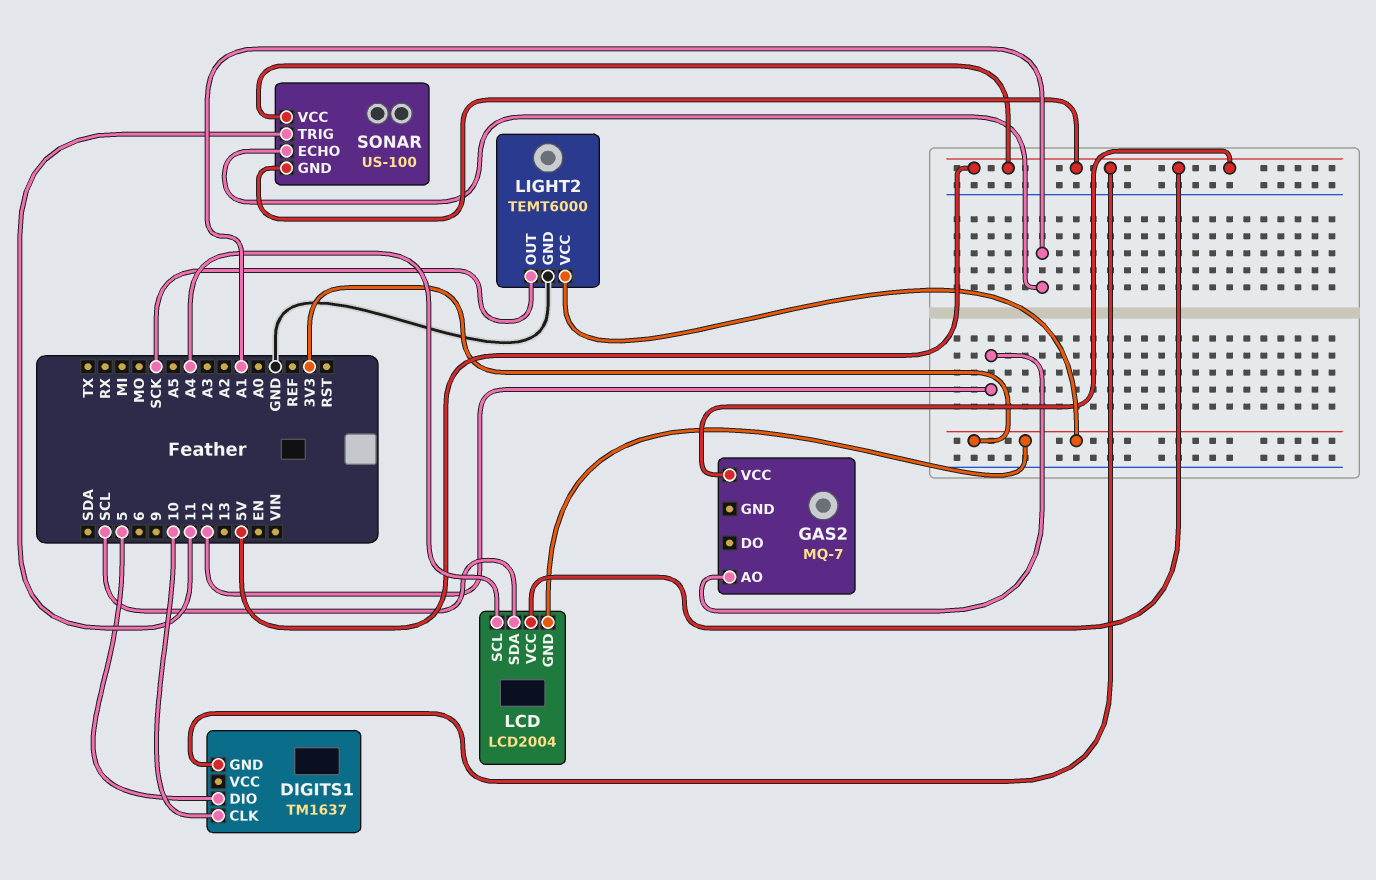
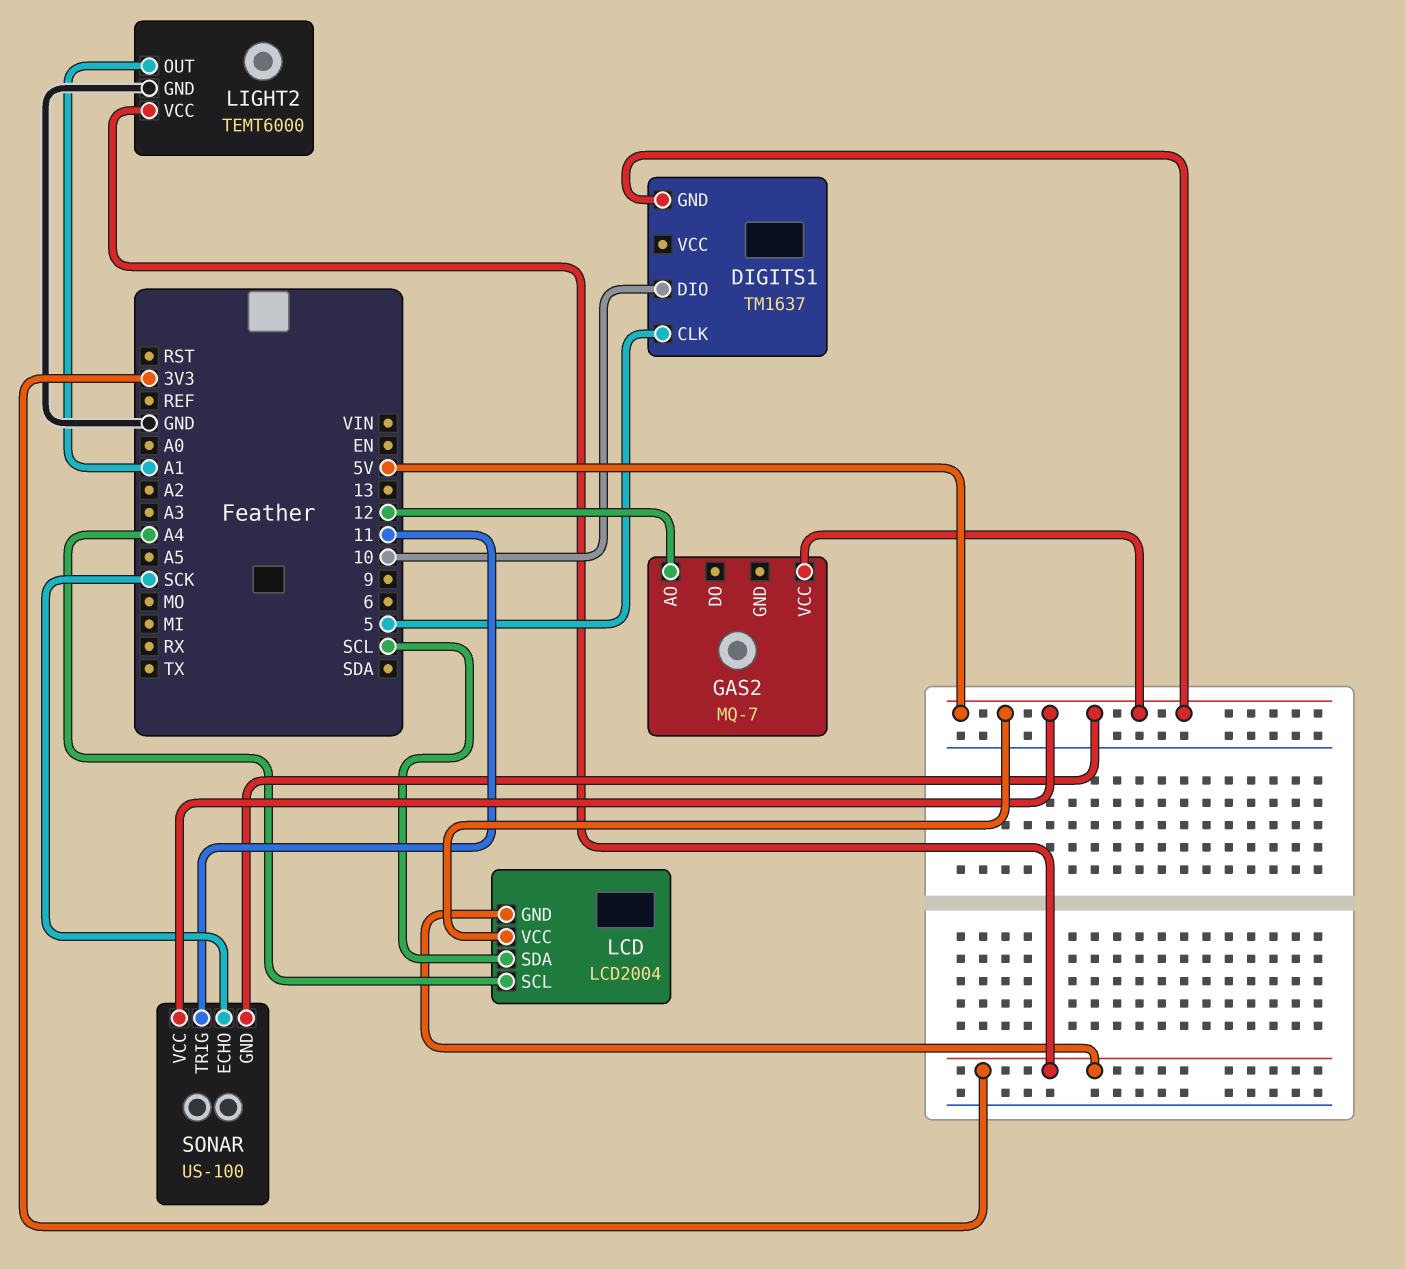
DIGITS1 pin CLK: 10 -> 5
DIGITS1 pin DIO: 5 -> 10
LIGHT2 pin OUT: SCK -> A1
SONAR pin ECHO: A1 -> SCK

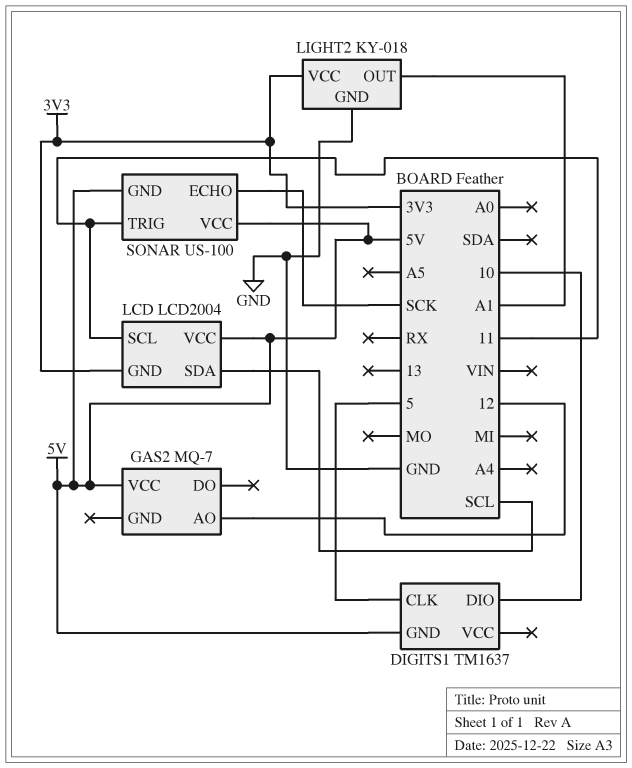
LCD pin SCL: A4 -> 11
LIGHT2: TEMT6000 -> KY-018

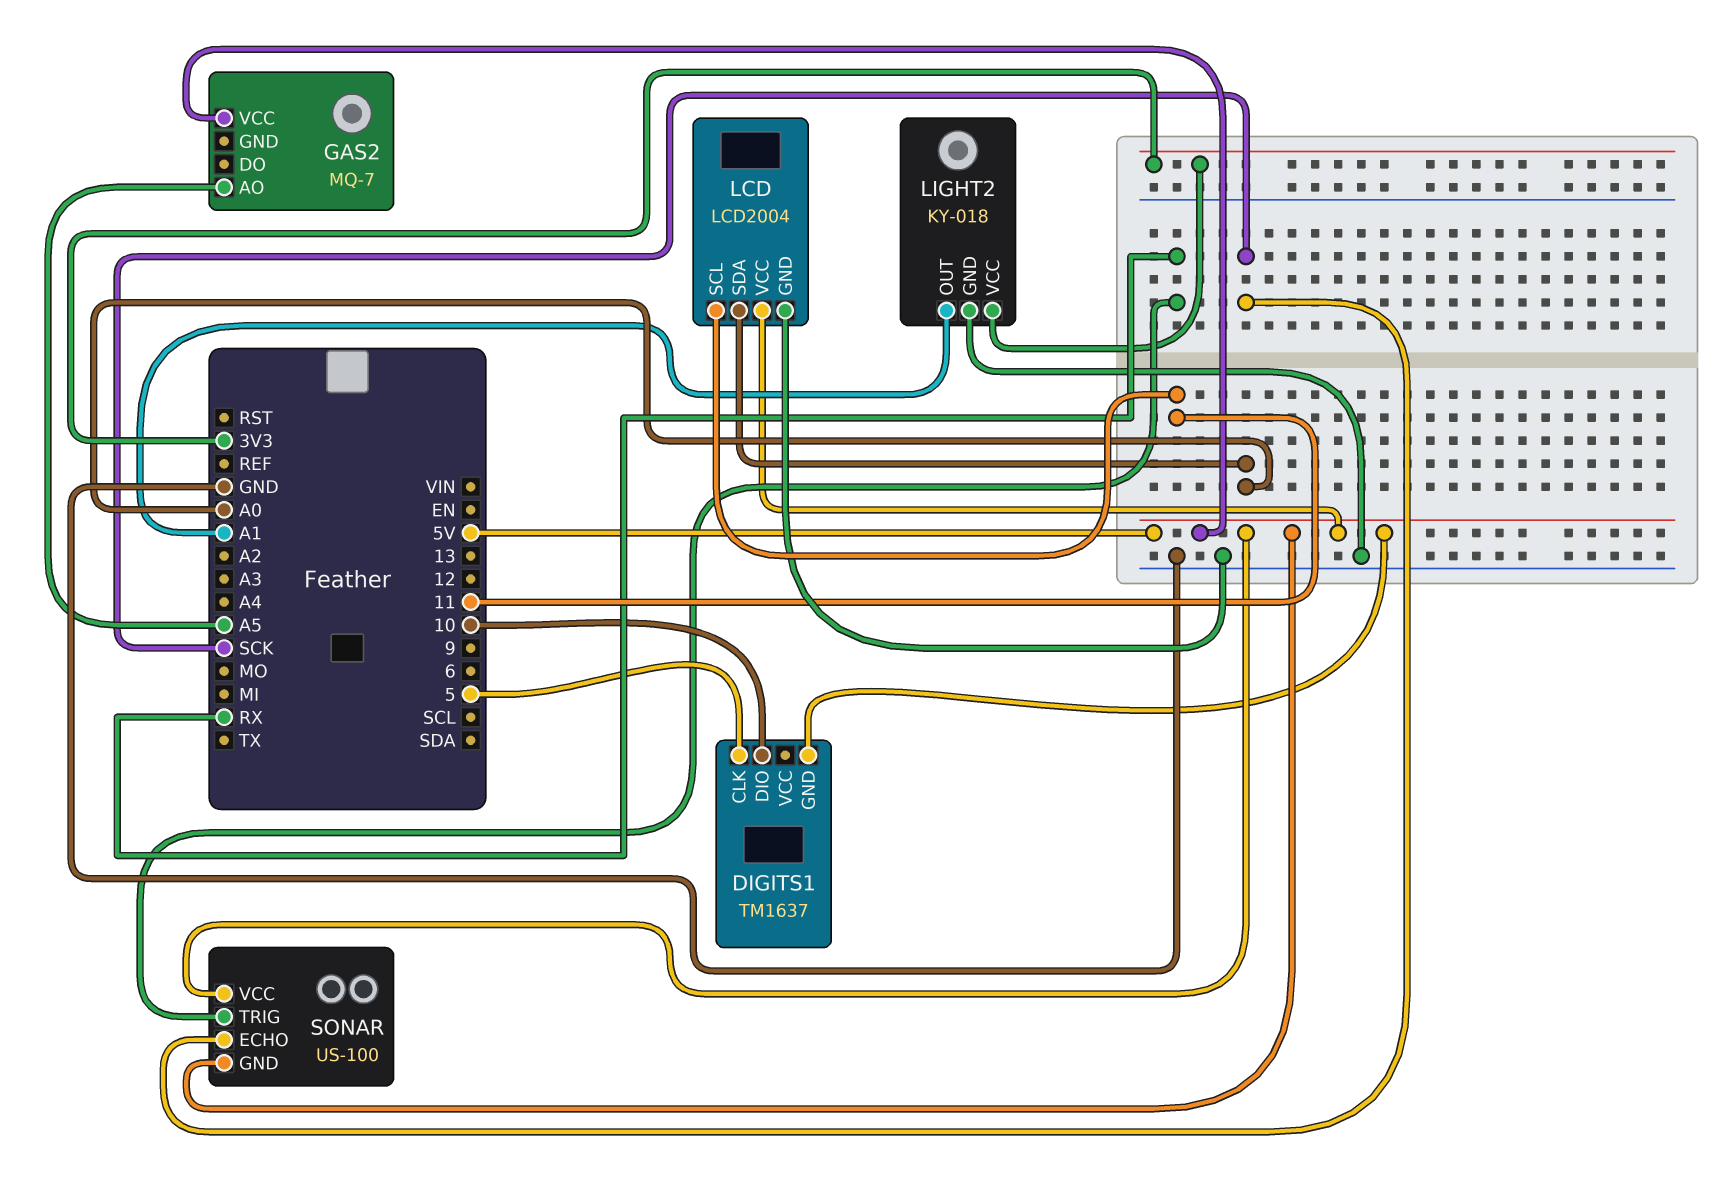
GAS2 pin AO: 12 -> A5
LCD pin GND: 3V3 -> GND
LCD pin SDA: SCL -> A0
SONAR pin TRIG: 11 -> RX

